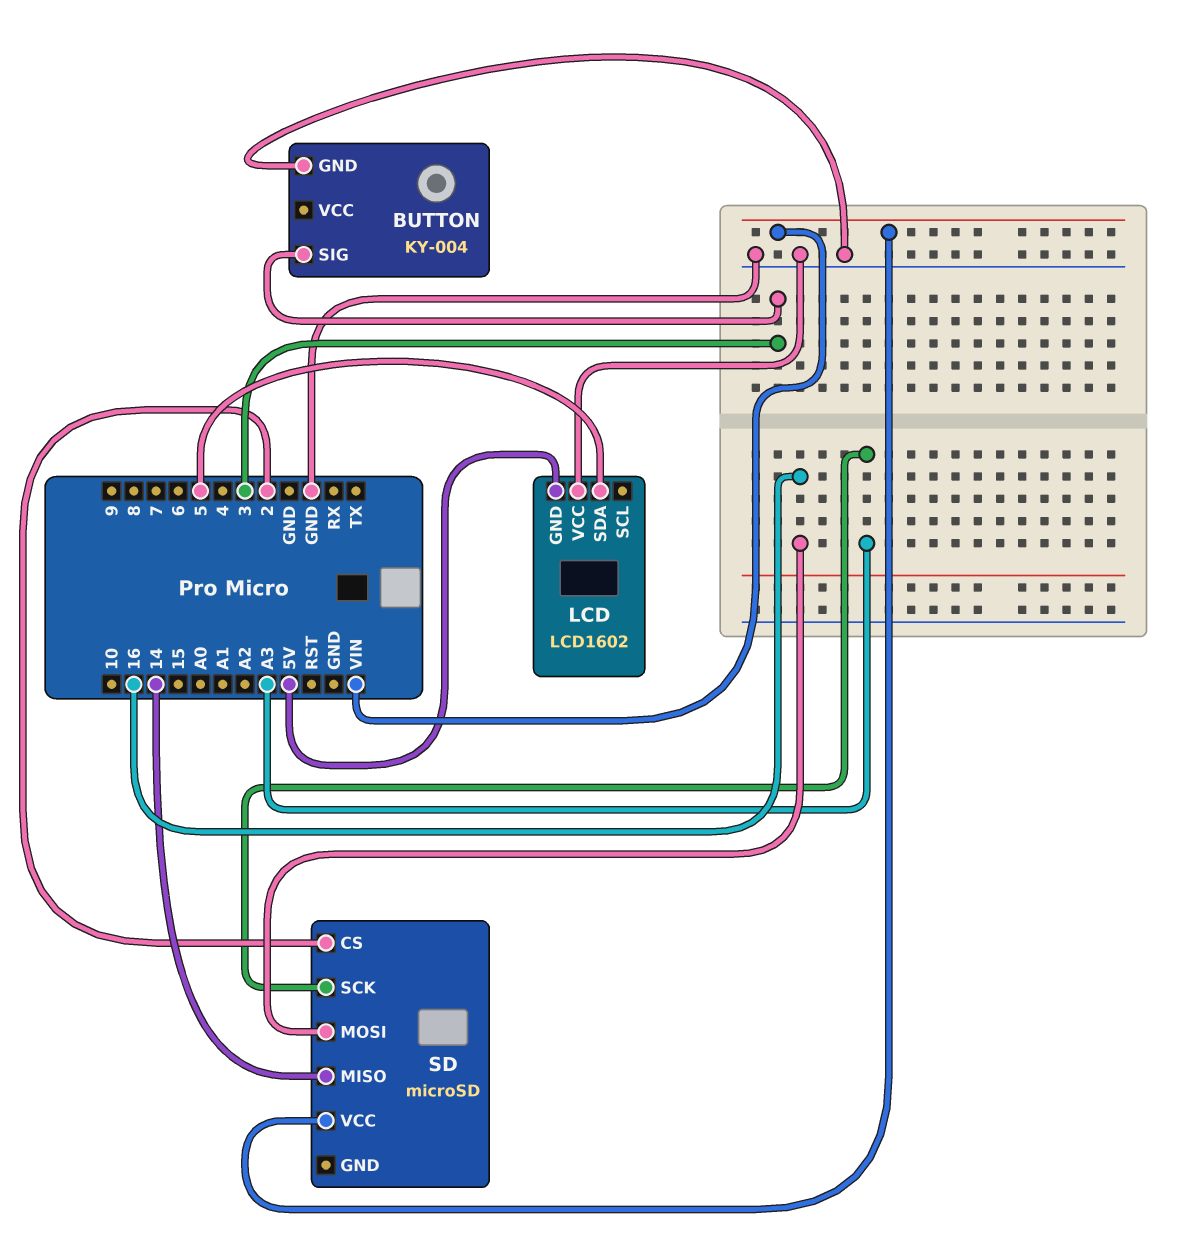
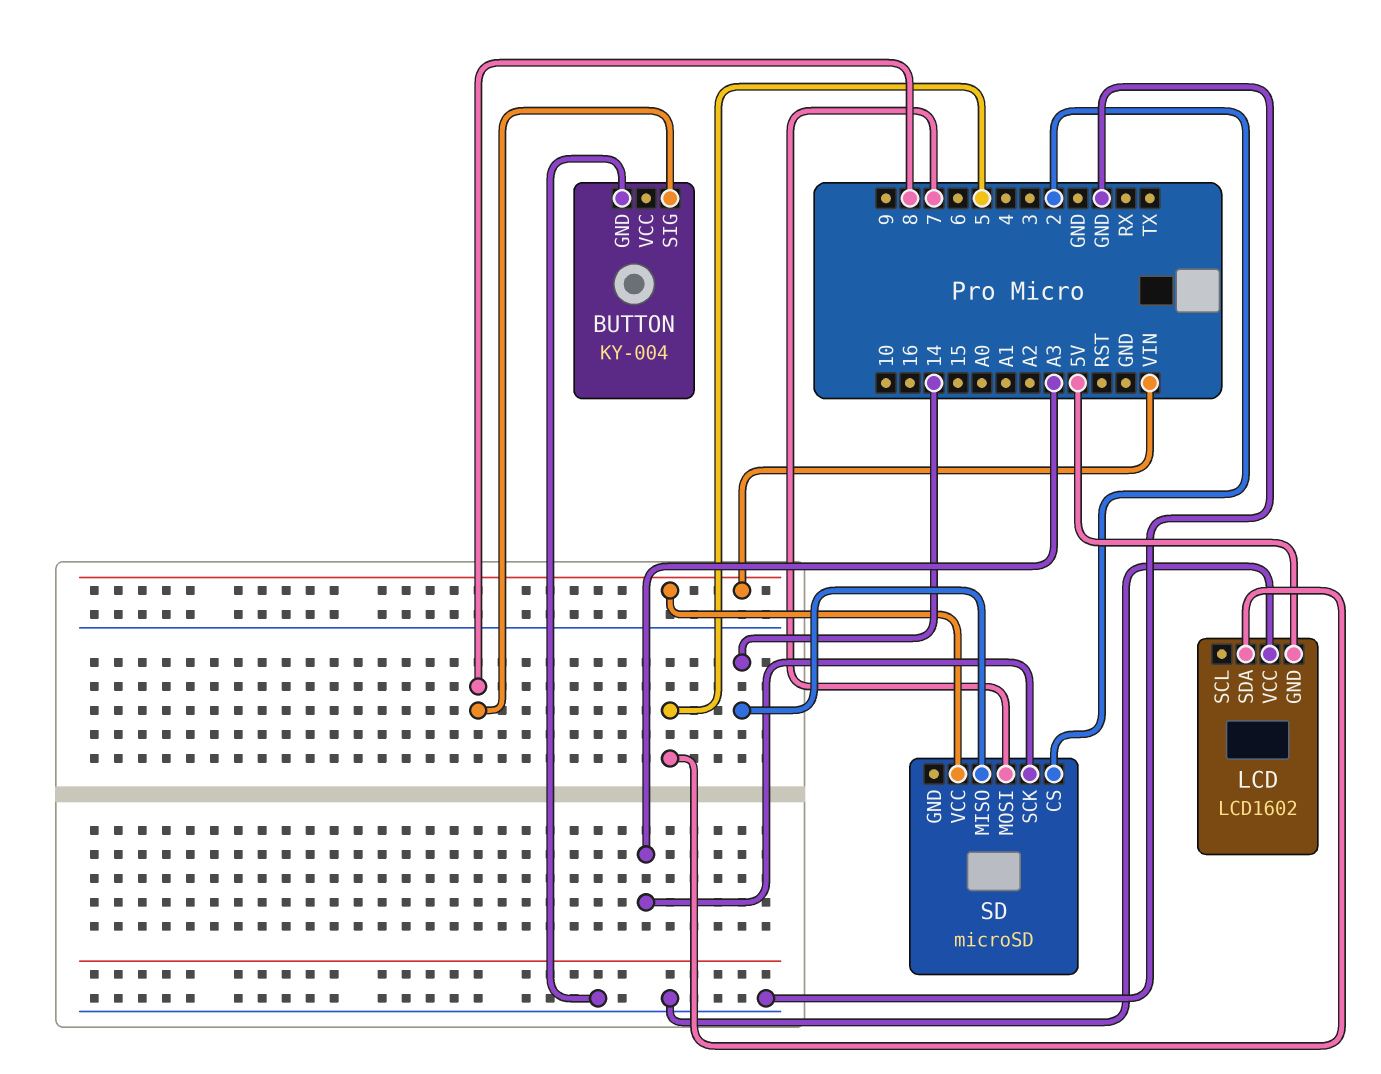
BUTTON pin SIG: 3 -> 8
SD pin MOSI: 16 -> 7

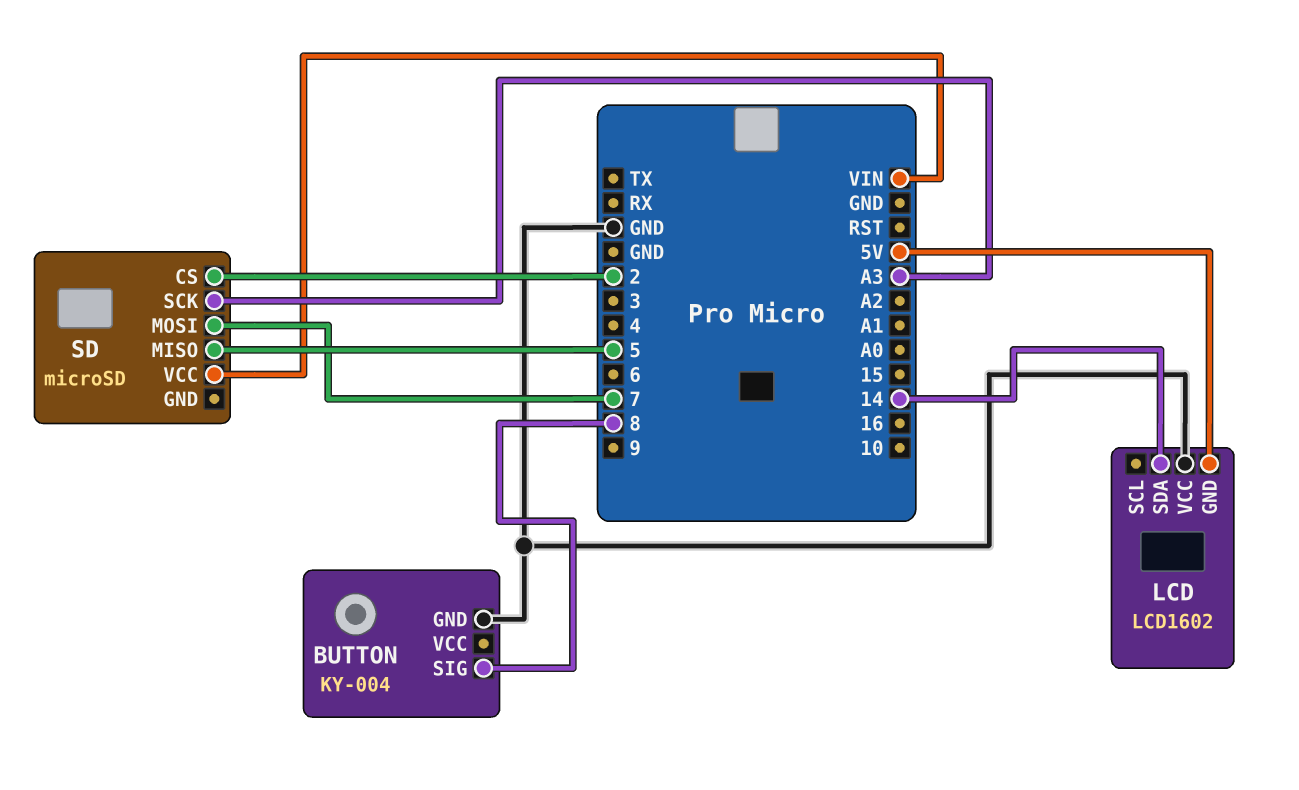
LCD pin SDA: 5 -> 14
SD pin MISO: 14 -> 5

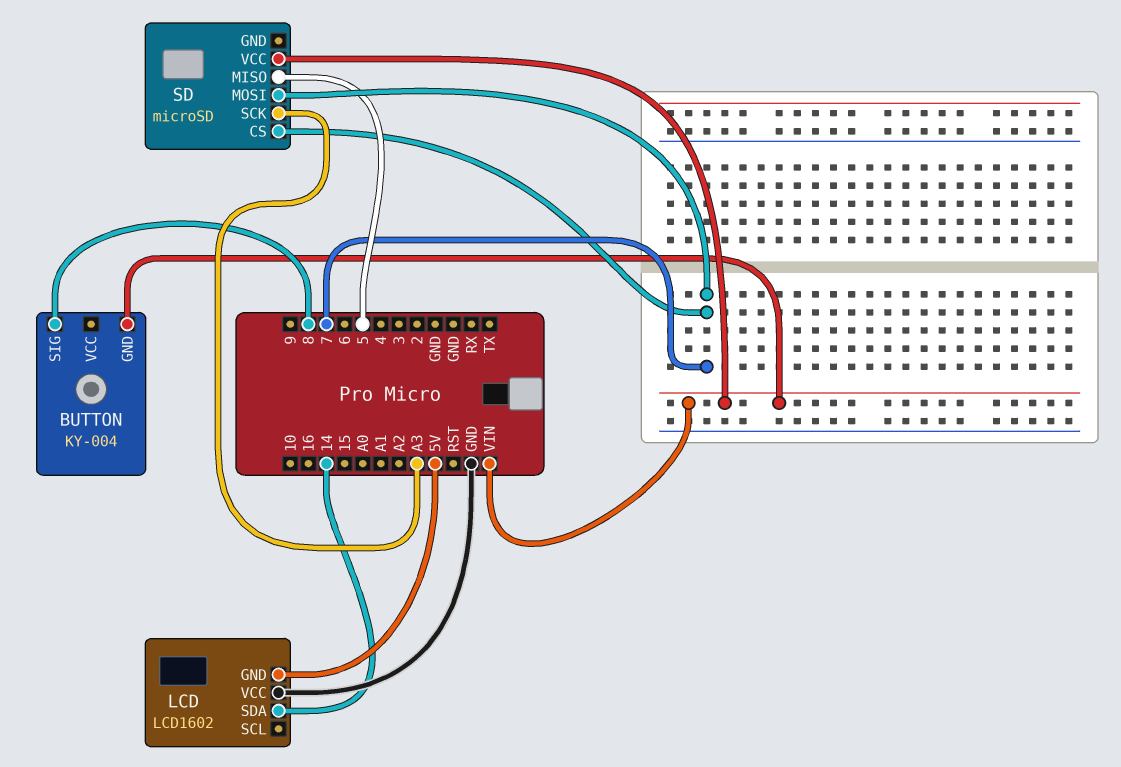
BUTTON pin GND: GND -> VIN
SD pin CS: 2 -> 7

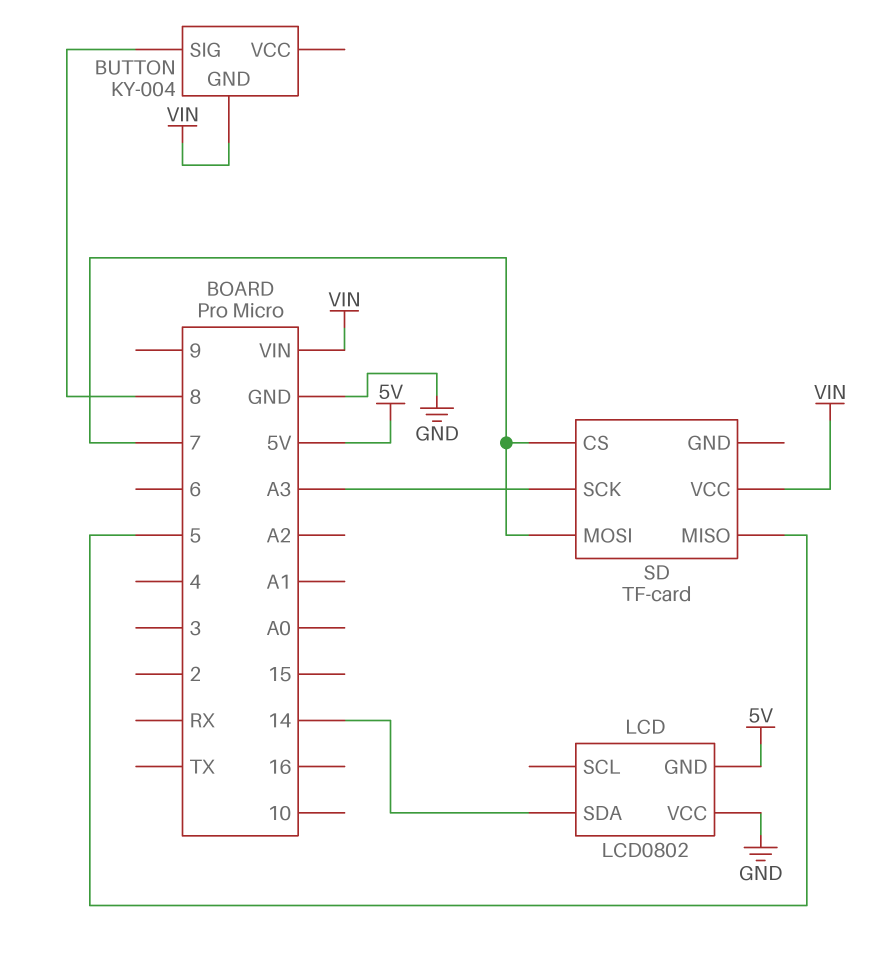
LCD: LCD1602 -> LCD0802
SD: microSD -> TF-card

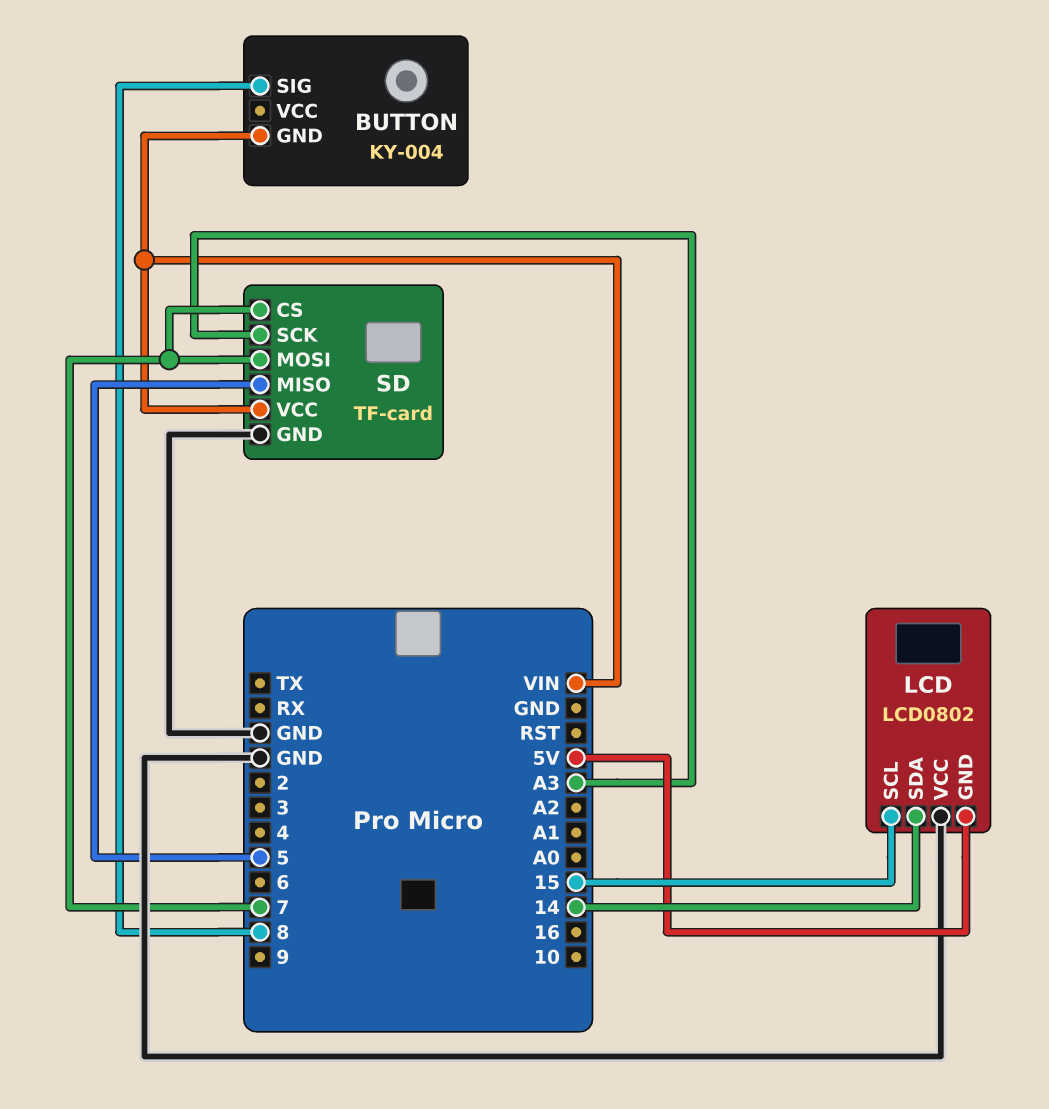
LCD pin SCL: none -> 15
SD pin GND: none -> GND

